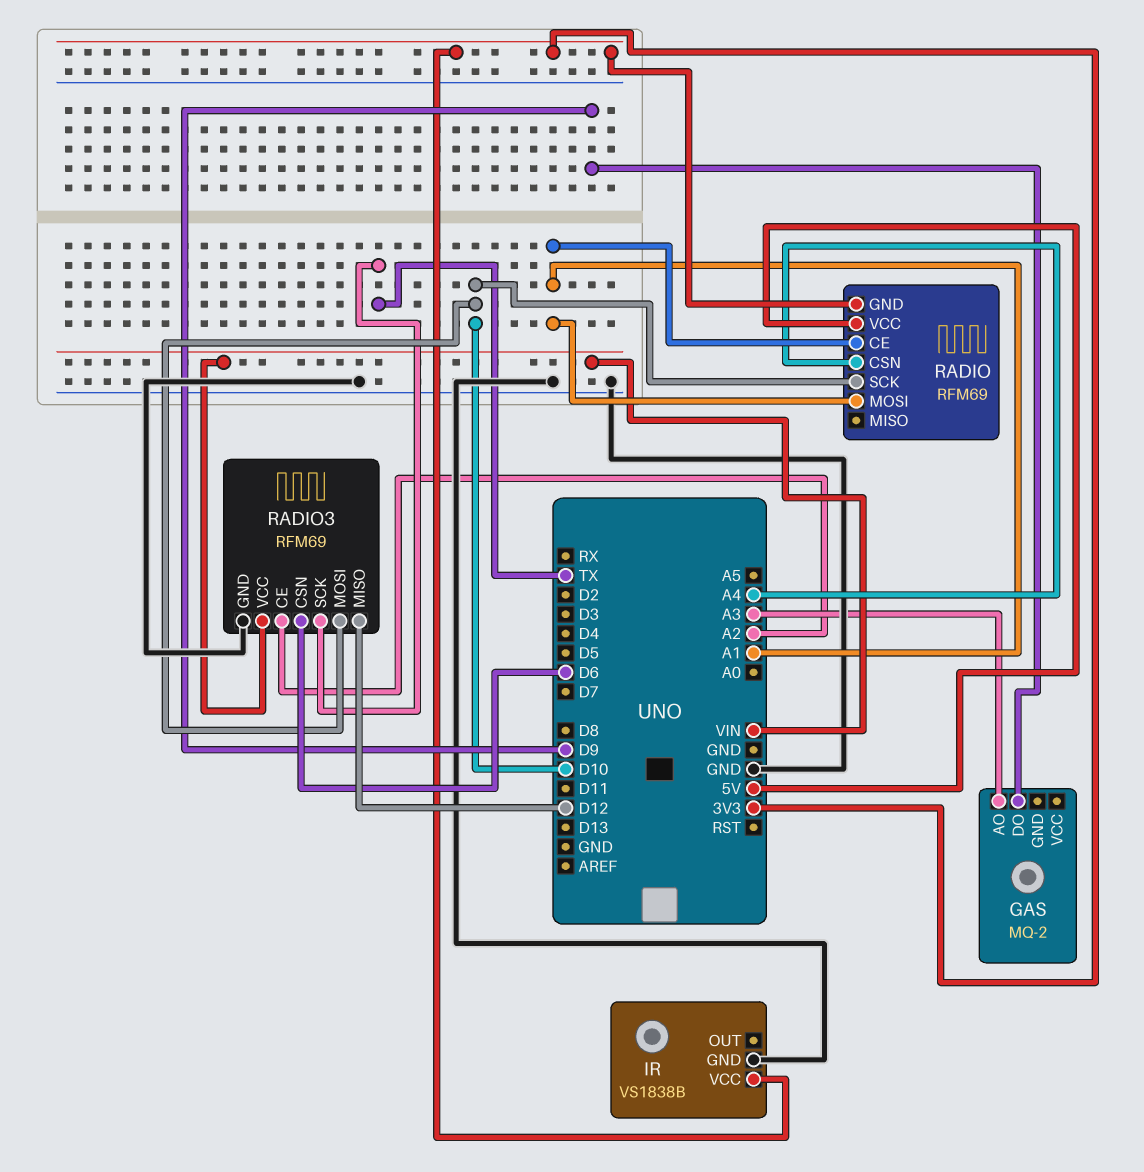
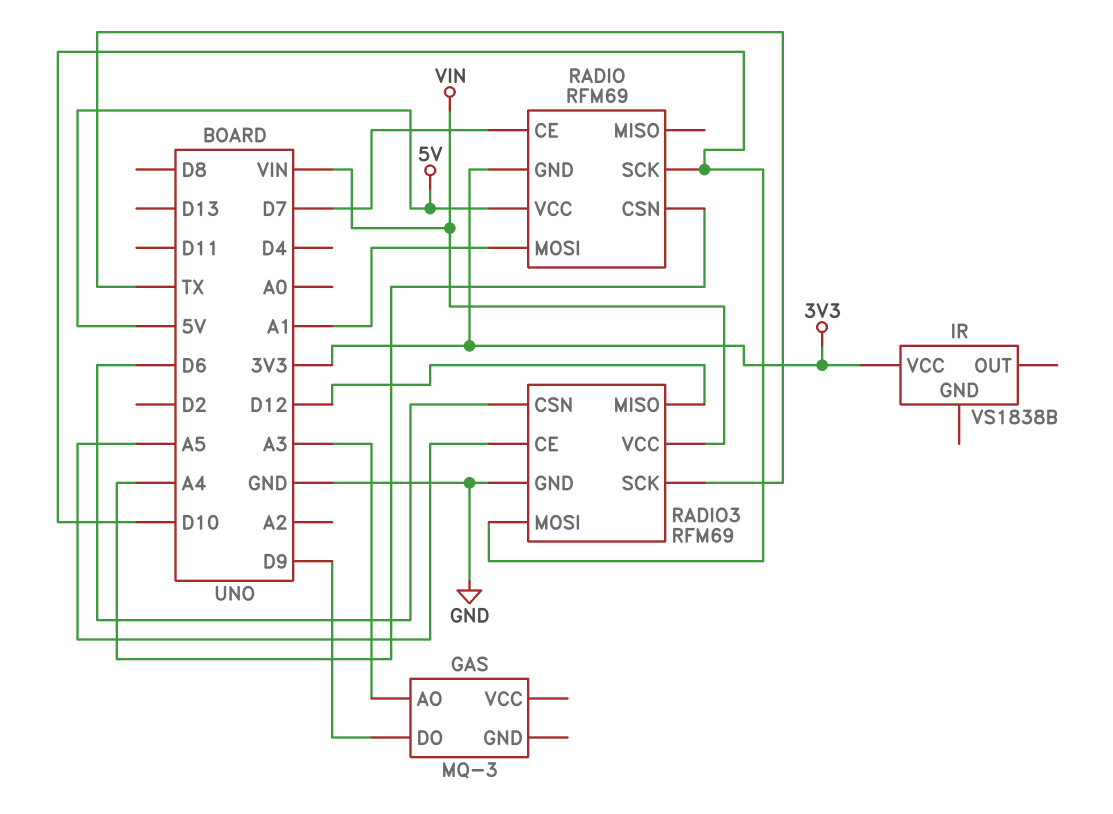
GAS: MQ-2 -> MQ-3
IR pin GND: GND -> none
RADIO pin CE: A1 -> D7
RADIO3 pin CE: A2 -> A5

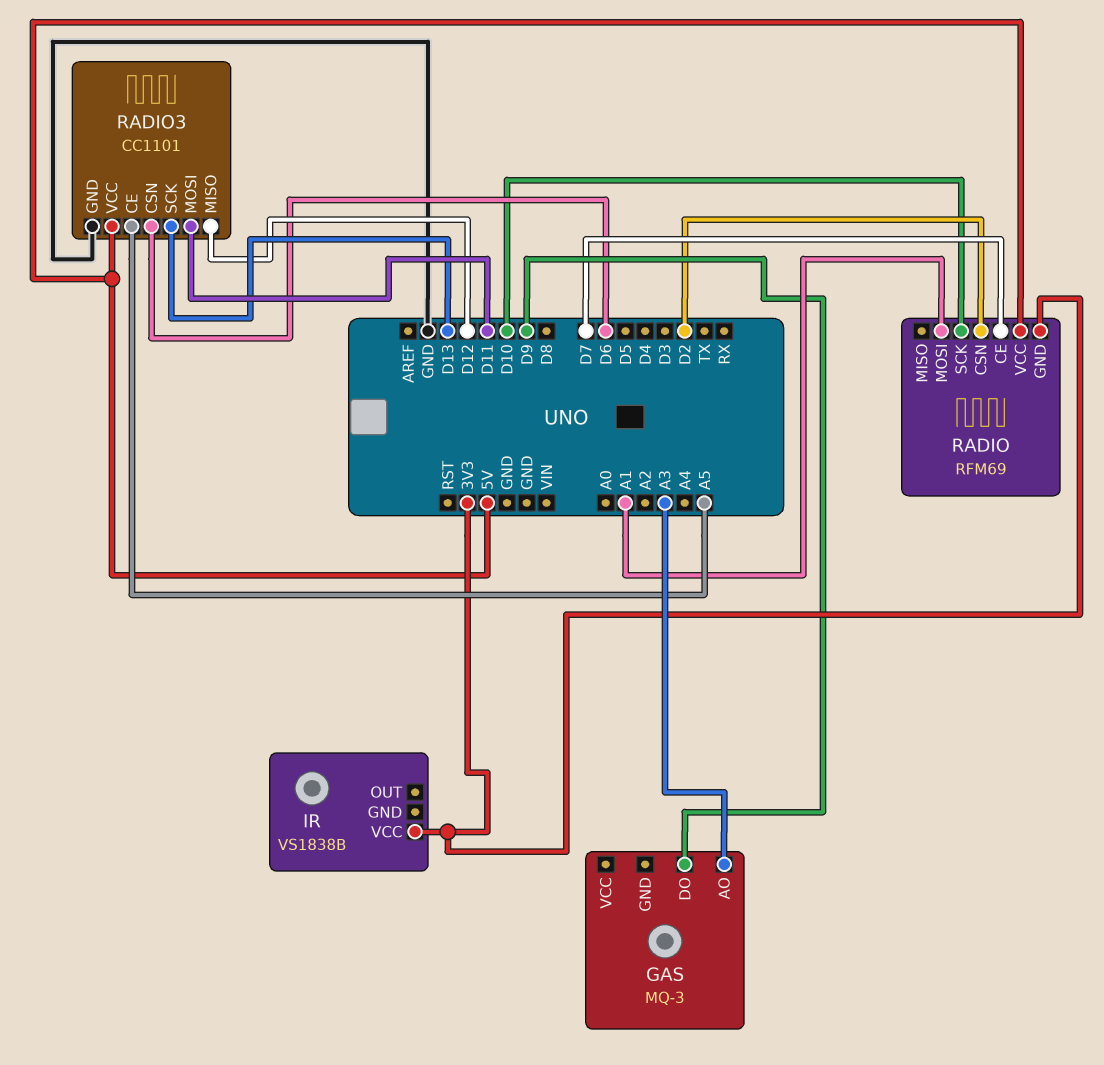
RADIO pin CSN: A4 -> D2
RADIO3: RFM69 -> CC1101
RADIO3 pin MOSI: D10 -> D11
RADIO3 pin SCK: TX -> D13
RADIO3 pin VCC: VIN -> 5V

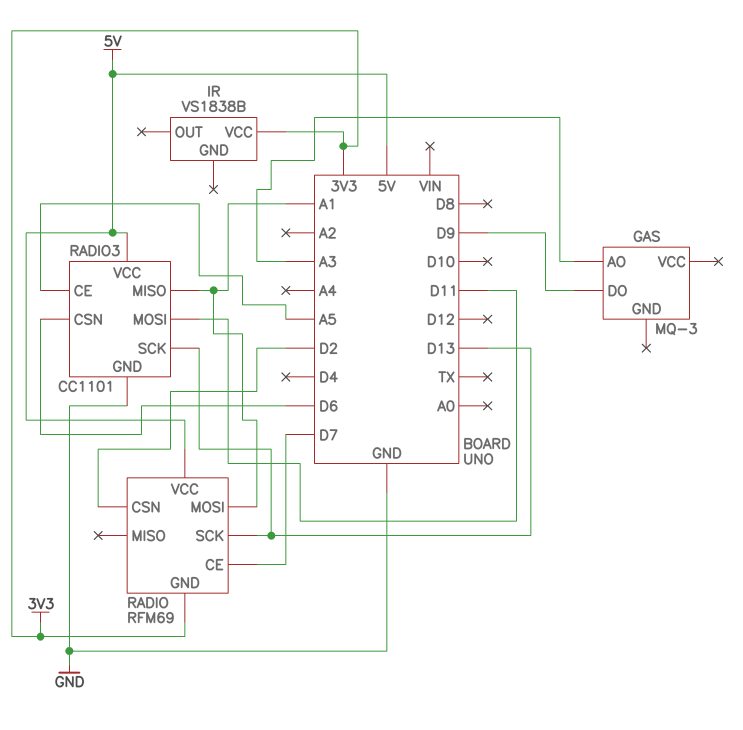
RADIO pin SCK: D10 -> D13
RADIO3 pin MISO: D12 -> A1

